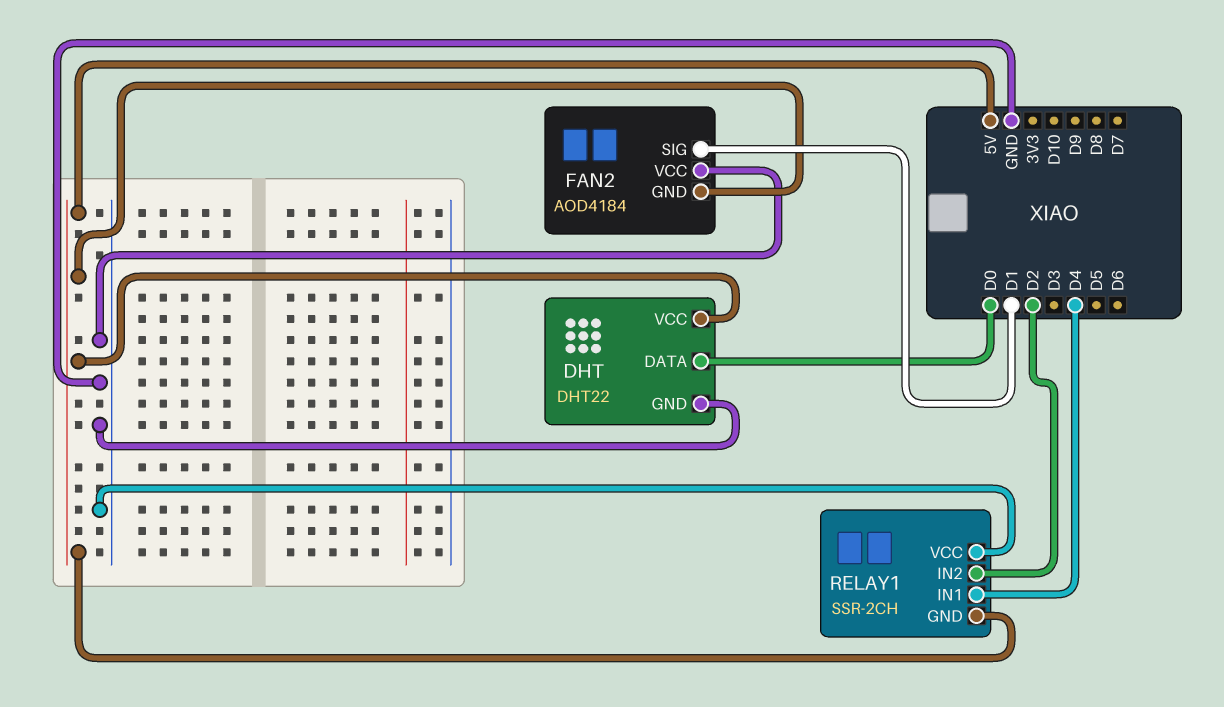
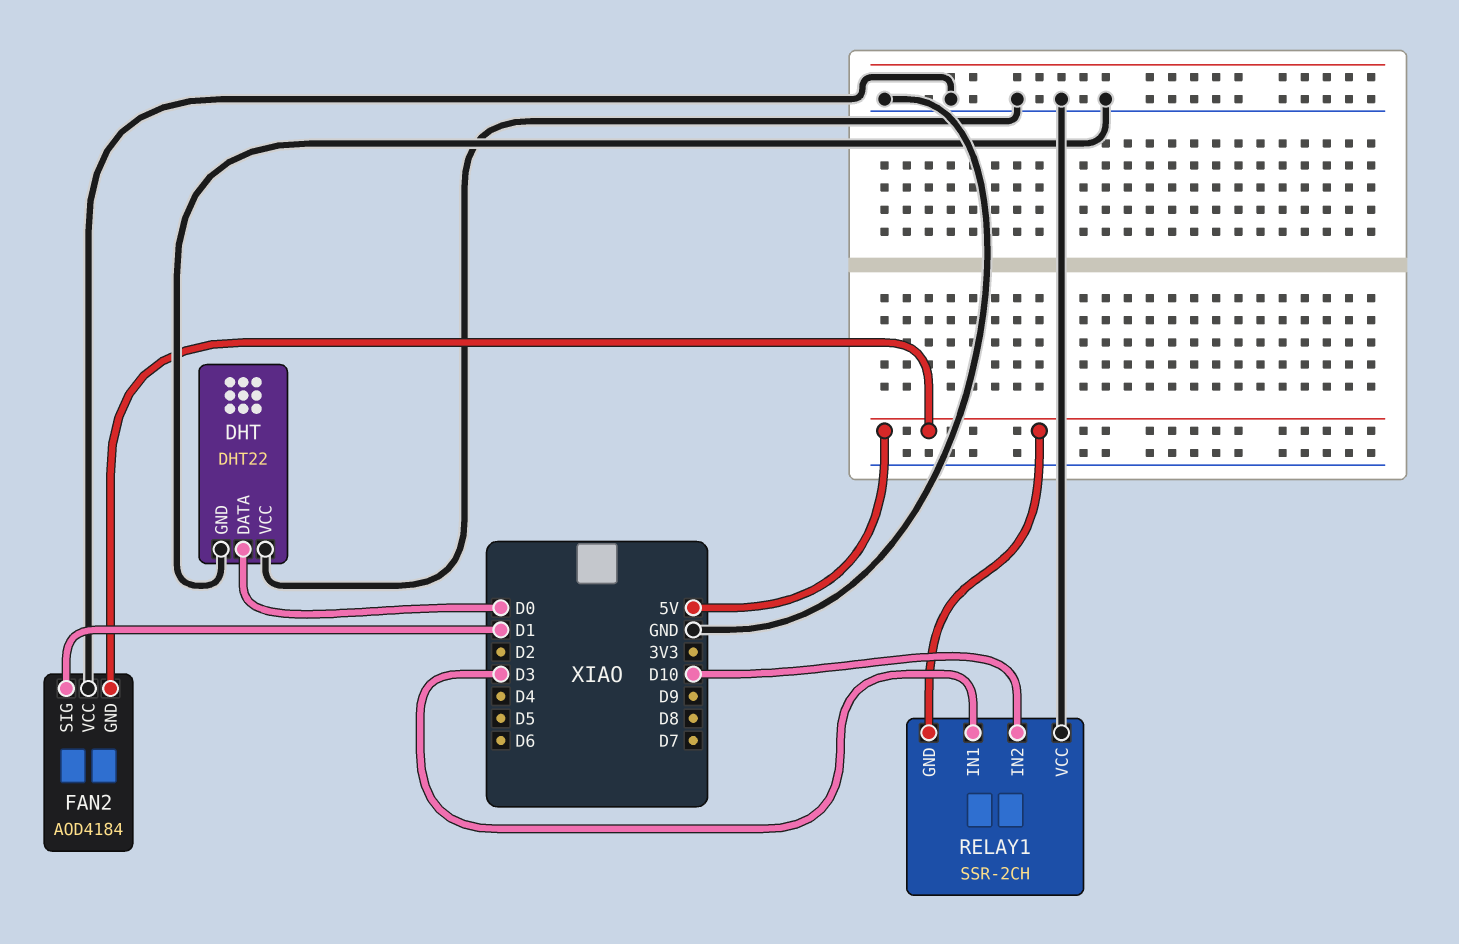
DHT pin VCC: 5V -> GND
RELAY1 pin IN1: D4 -> D3
RELAY1 pin IN2: D2 -> D10

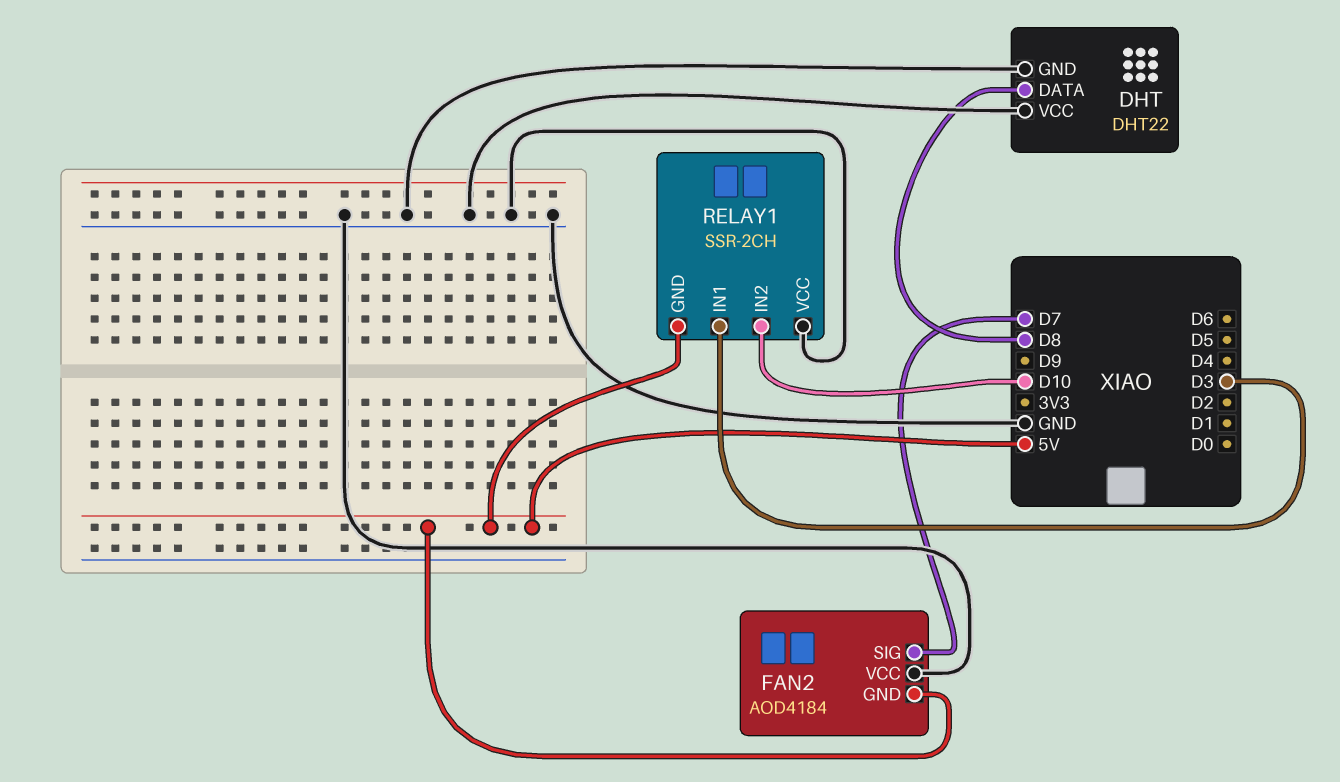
DHT pin DATA: D0 -> D8
FAN2 pin SIG: D1 -> D7

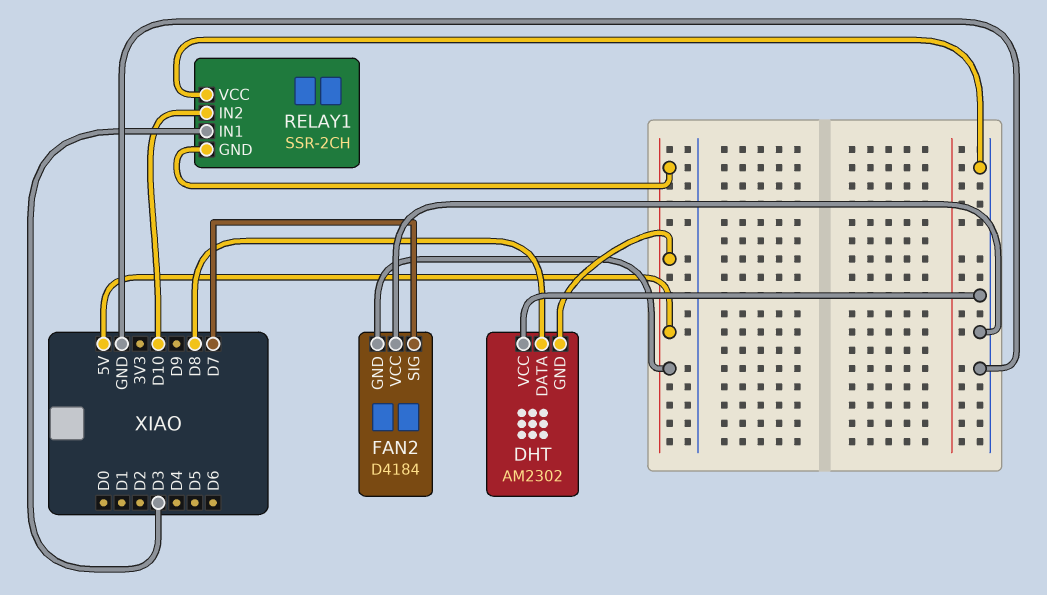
DHT: DHT22 -> AM2302
DHT pin GND: GND -> 5V
FAN2: AOD4184 -> D4184

